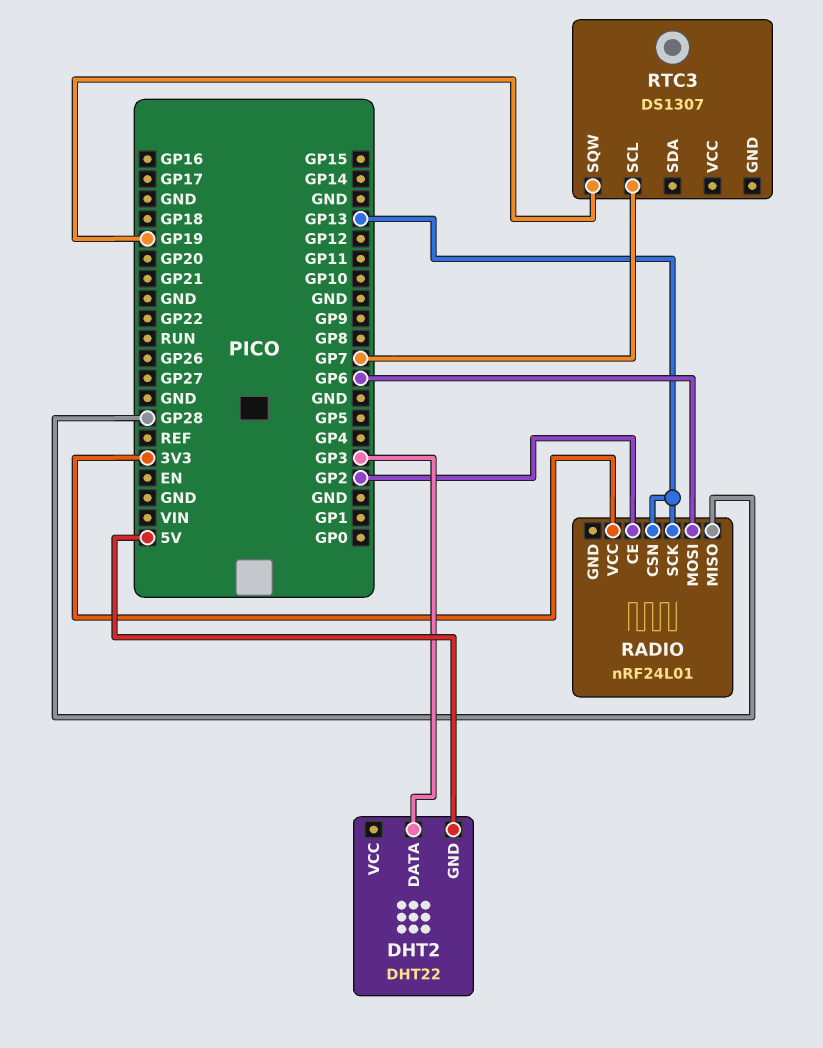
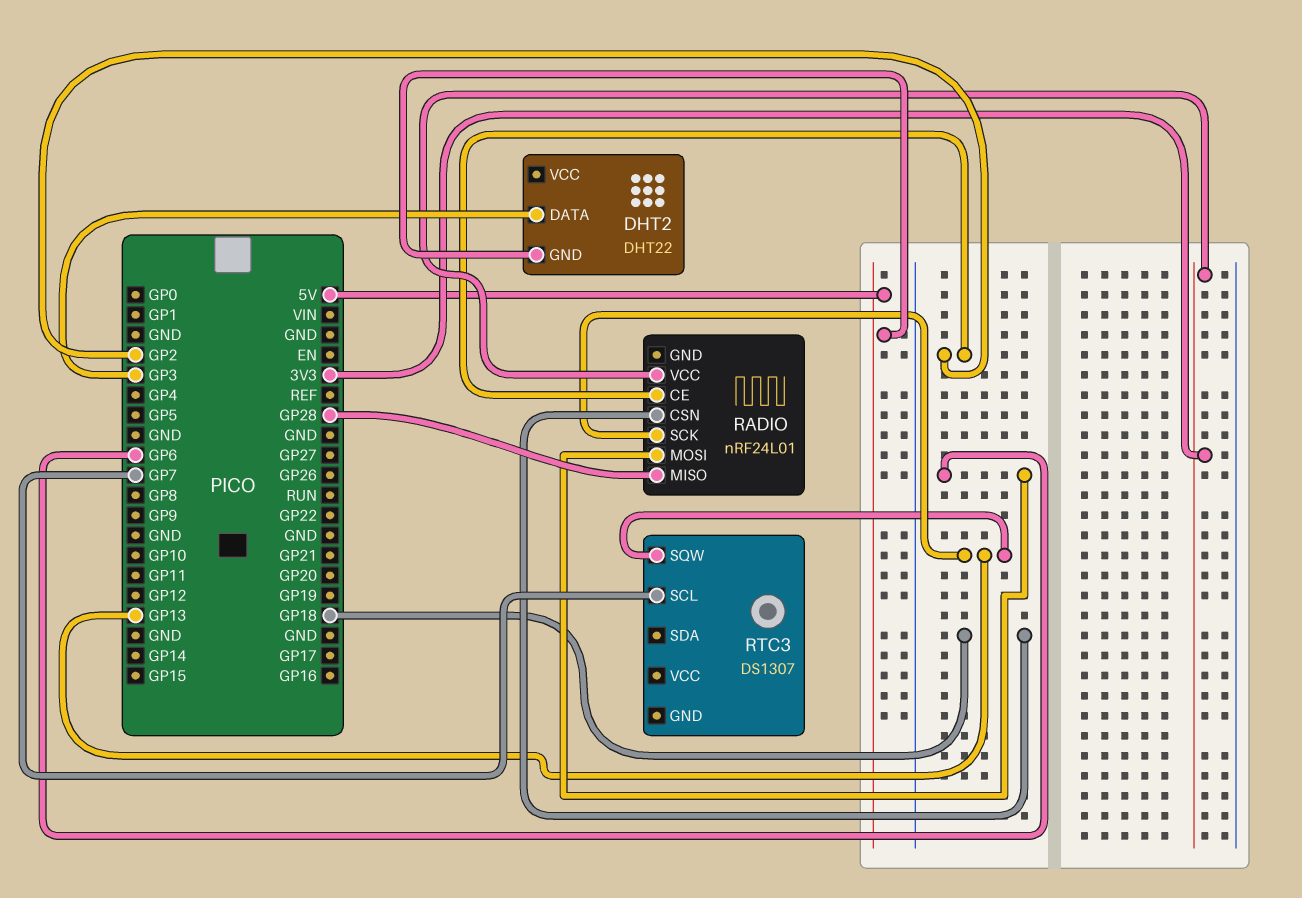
RADIO pin CSN: GP13 -> GP18
RTC3 pin SQW: GP19 -> GP13

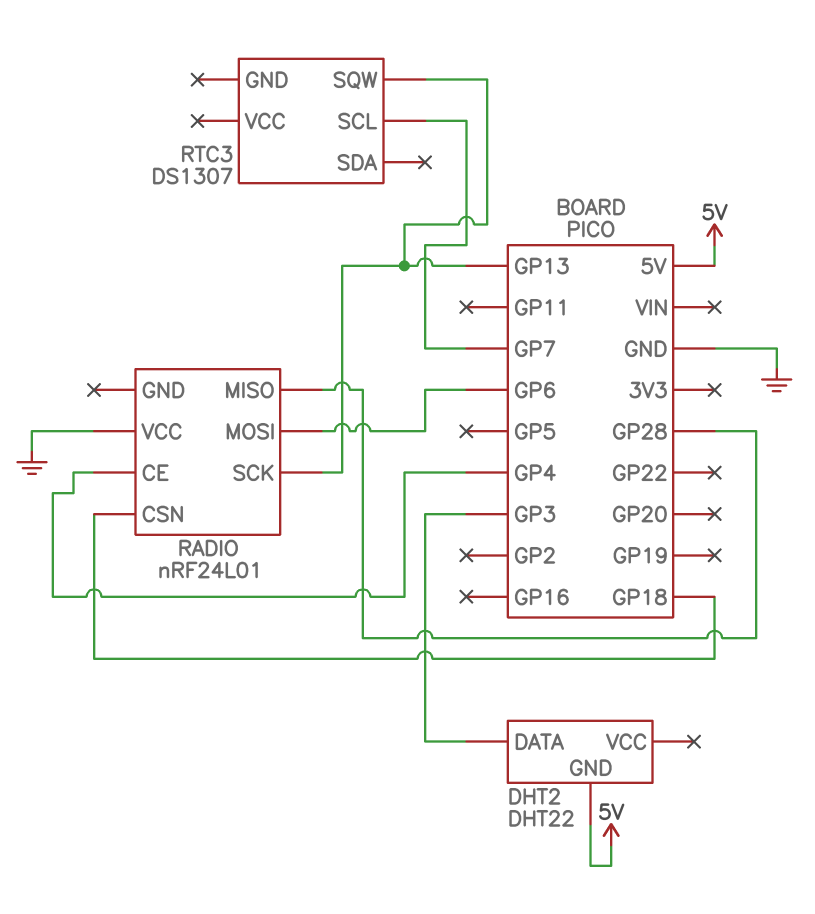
RADIO pin CE: GP2 -> GP4
RADIO pin VCC: 3V3 -> GND

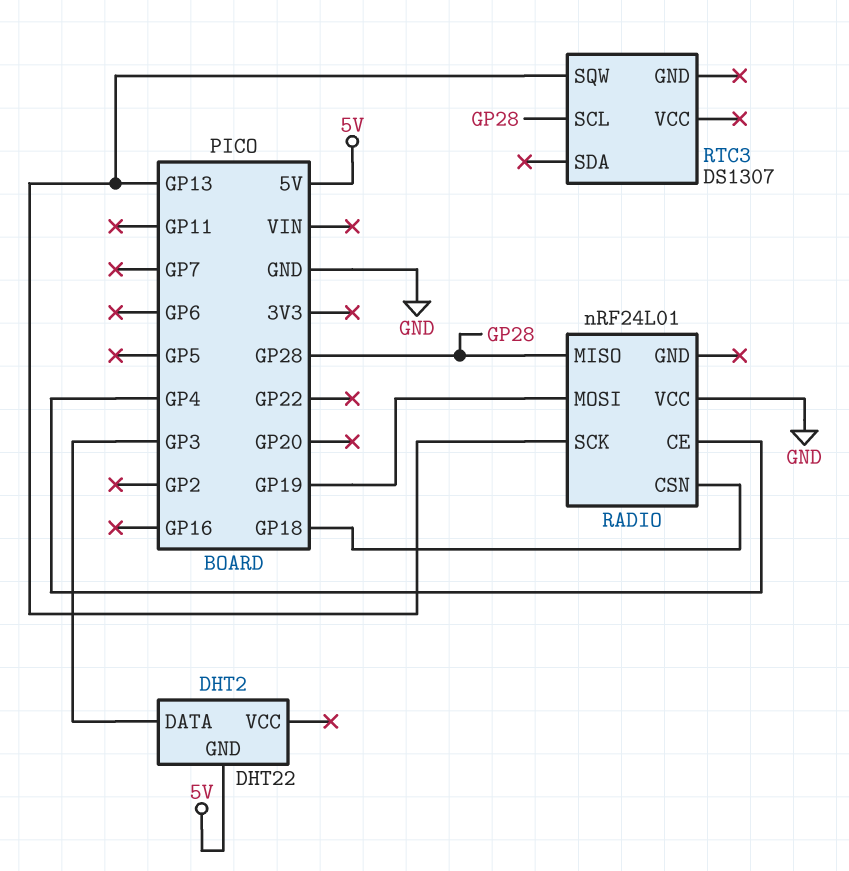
RADIO pin MOSI: GP6 -> GP19
RTC3 pin SCL: GP7 -> GP28

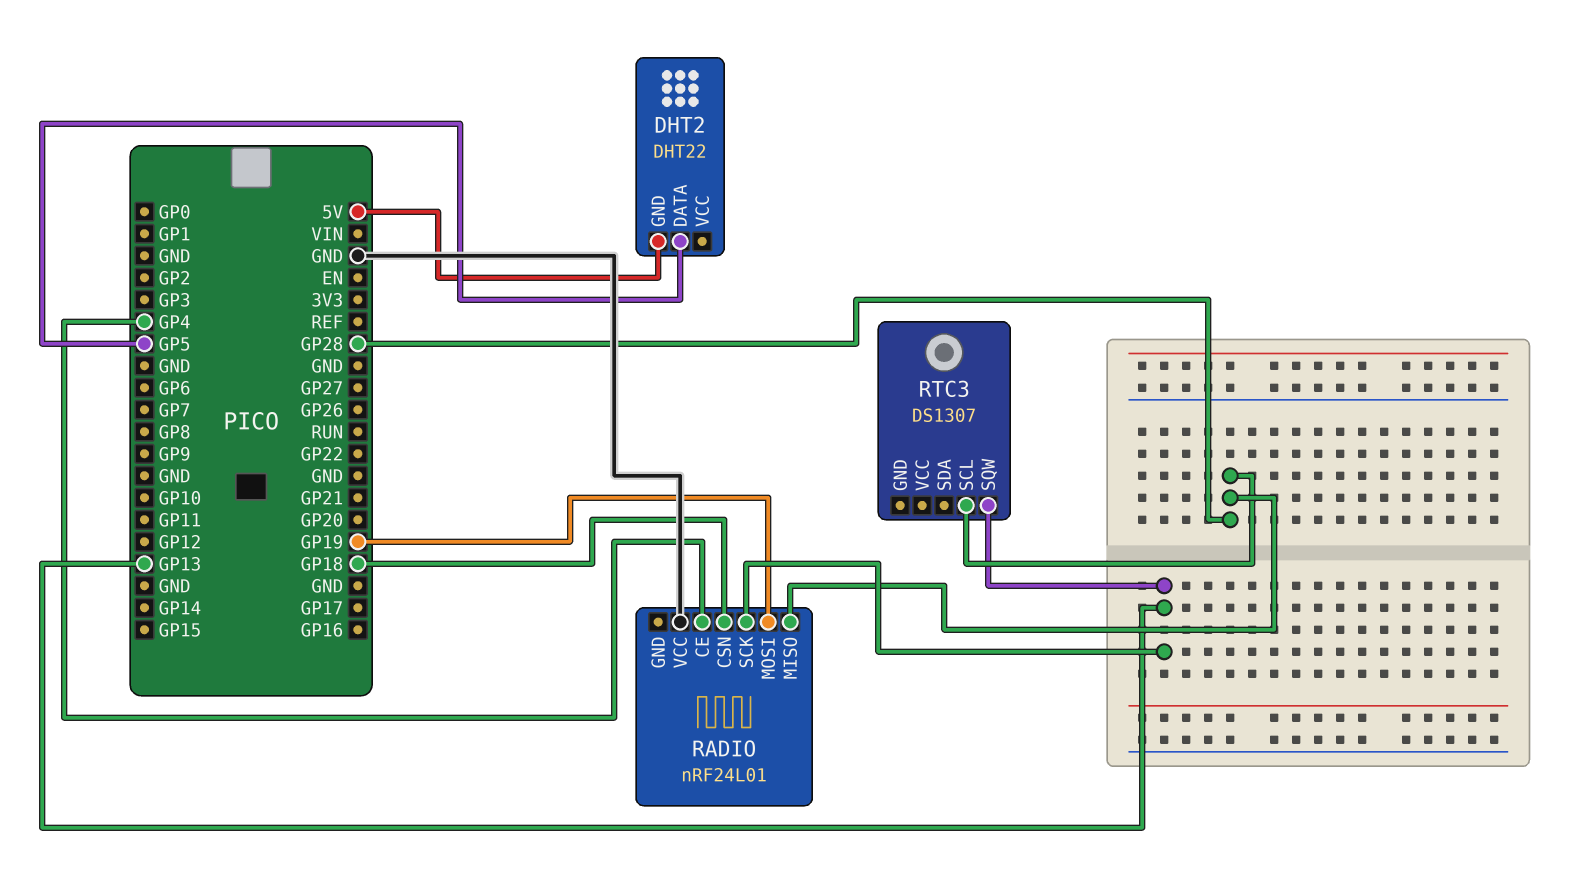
DHT2 pin DATA: GP3 -> GP5

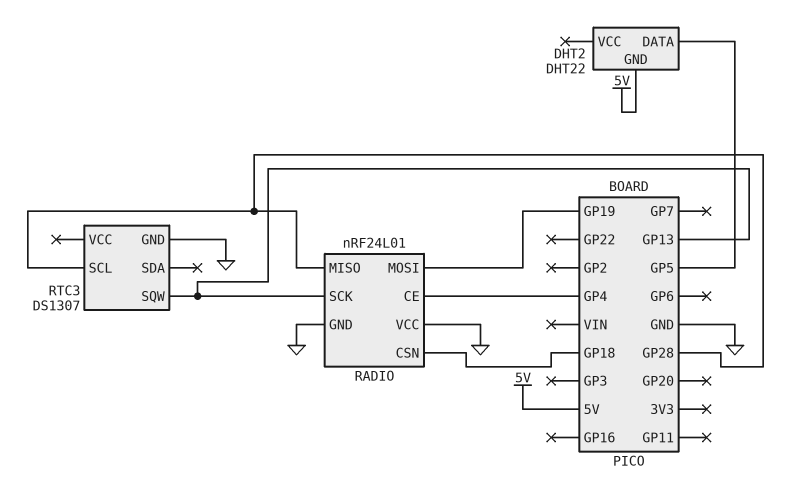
RADIO pin GND: none -> GND
RTC3 pin GND: none -> GND

